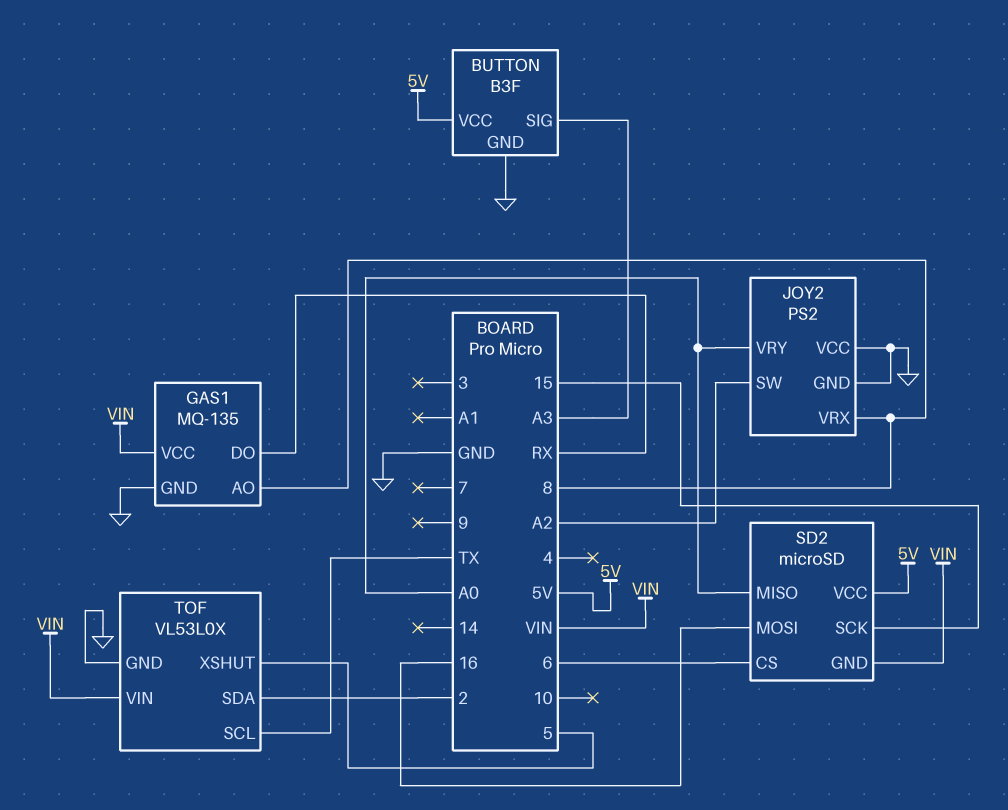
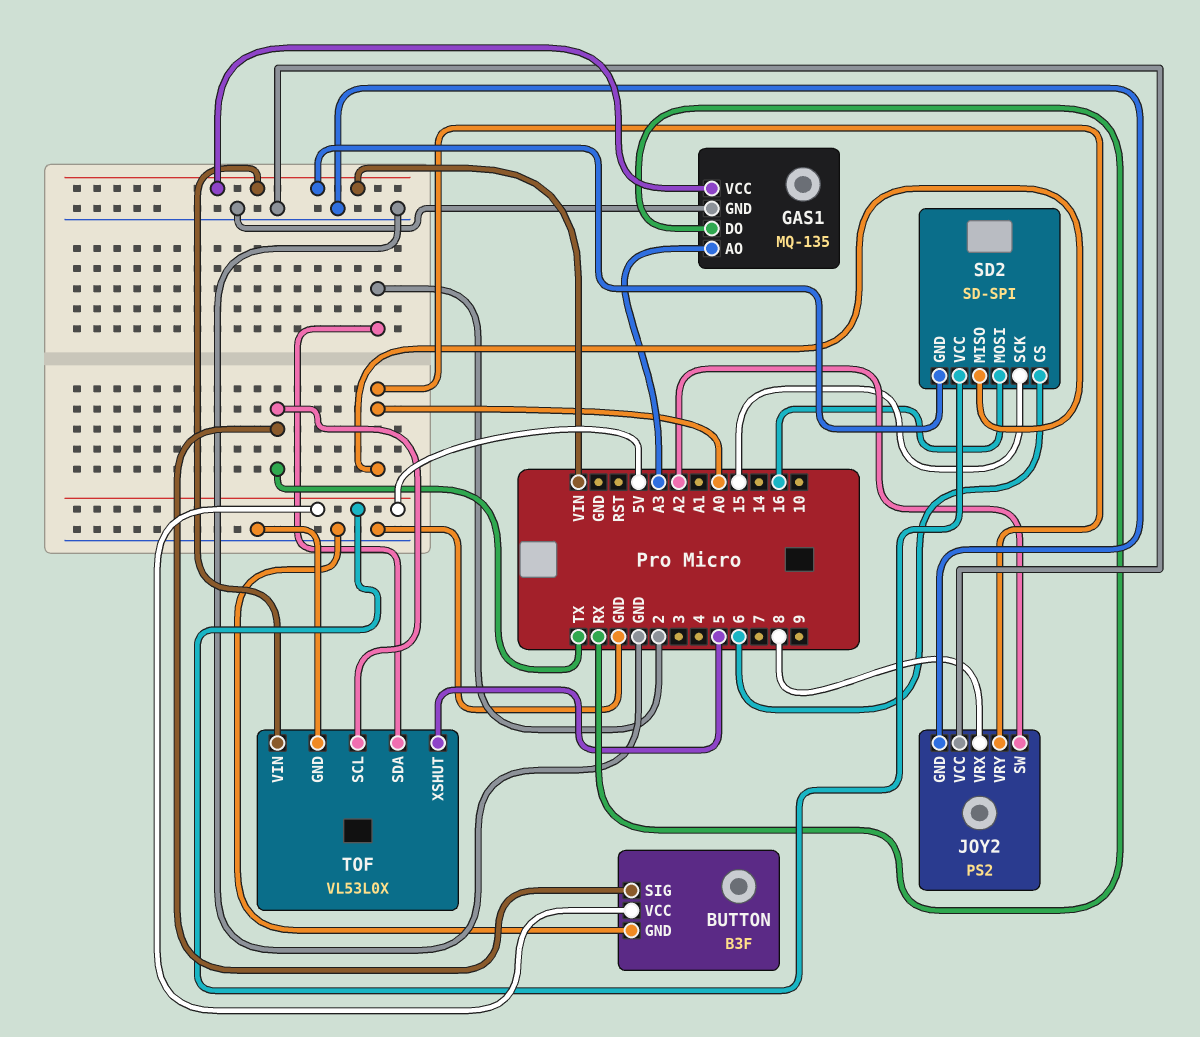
BUTTON pin SIG: A3 -> TX
GAS1 pin AO: 8 -> A3
SD2: microSD -> SD-SPI

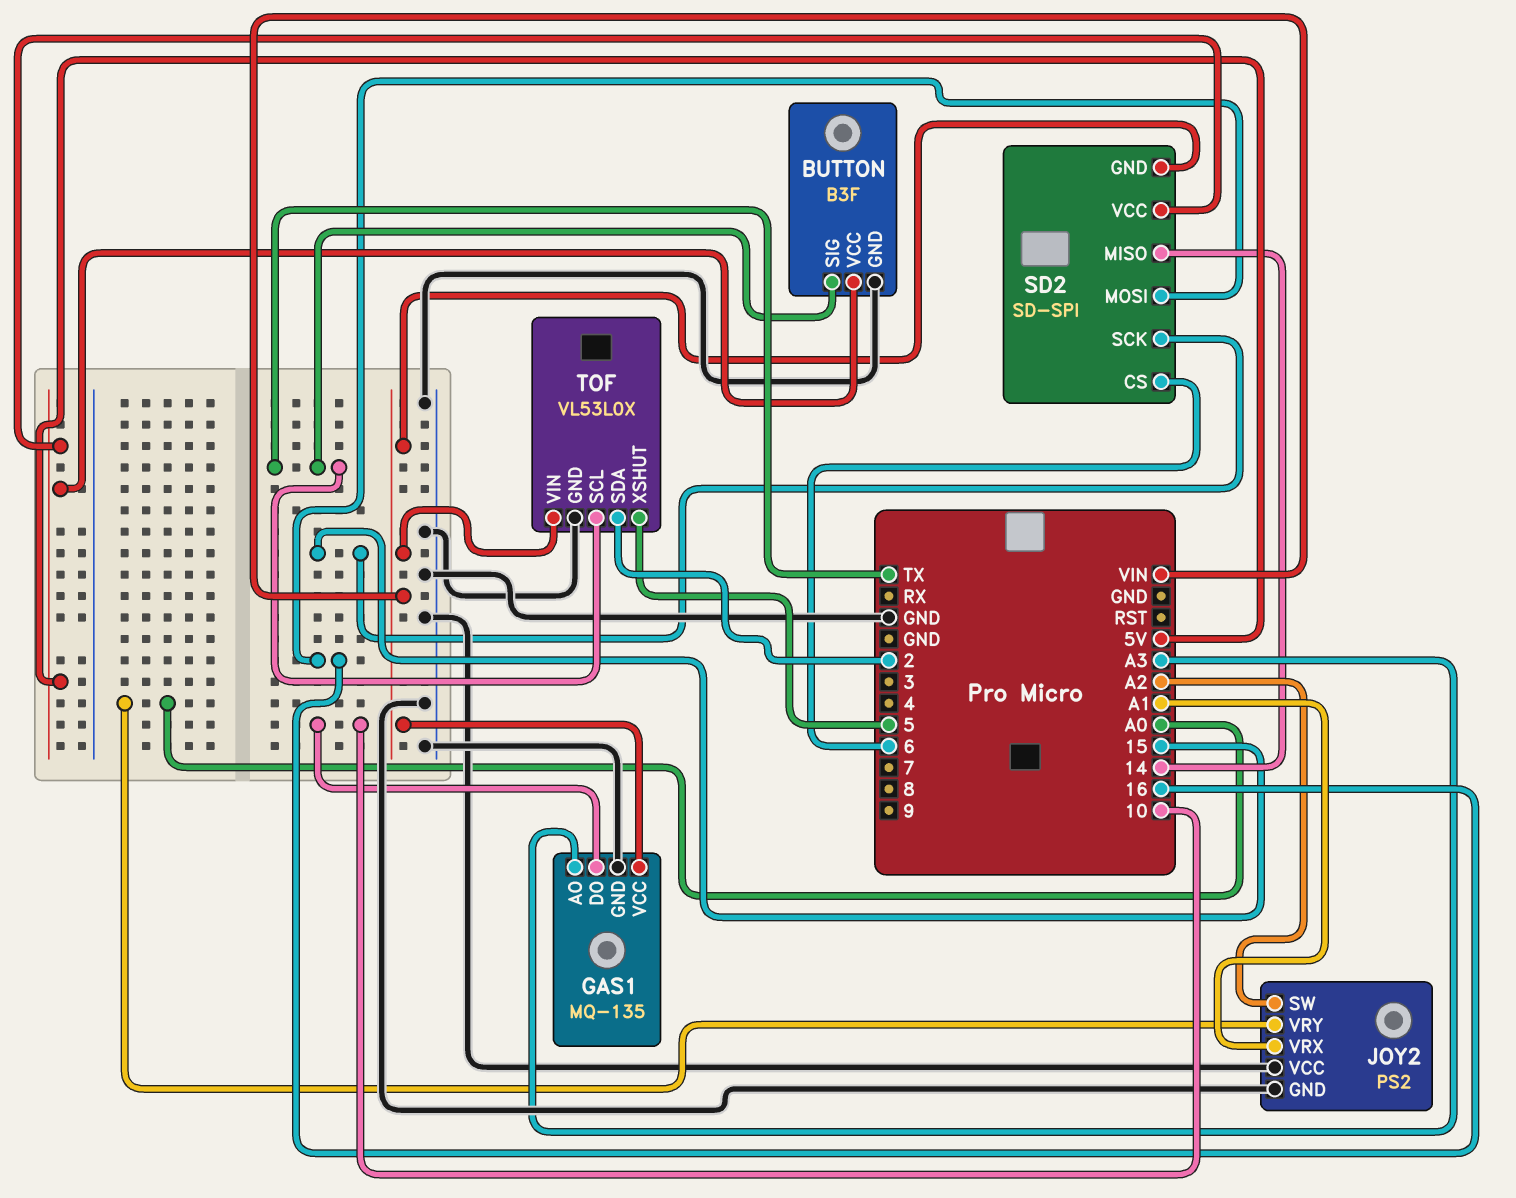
GAS1 pin DO: RX -> 10
JOY2 pin VRX: 8 -> A1
SD2 pin MISO: A0 -> 14

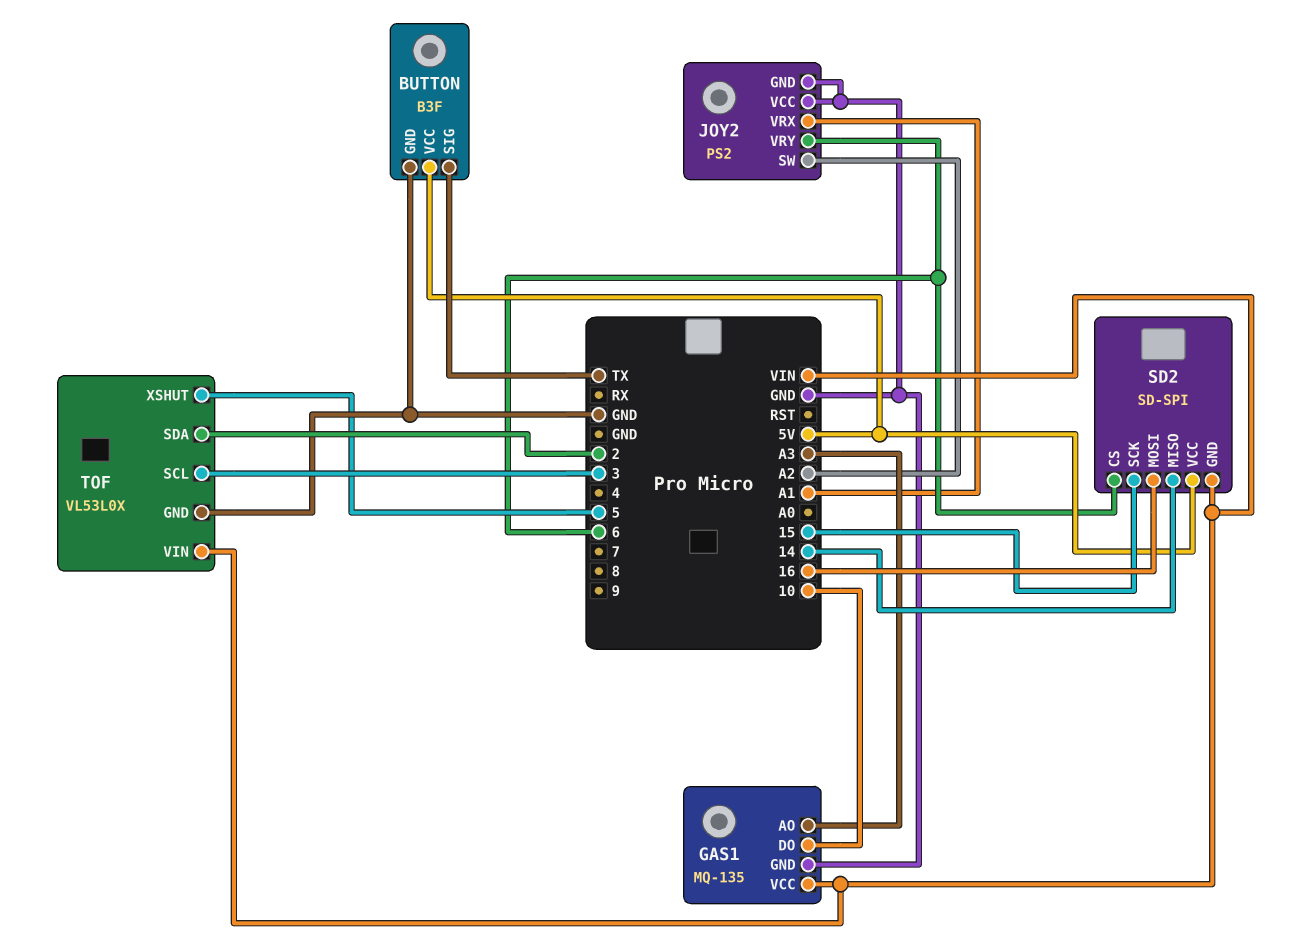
JOY2 pin VRY: A0 -> 6
TOF pin SCL: TX -> 3

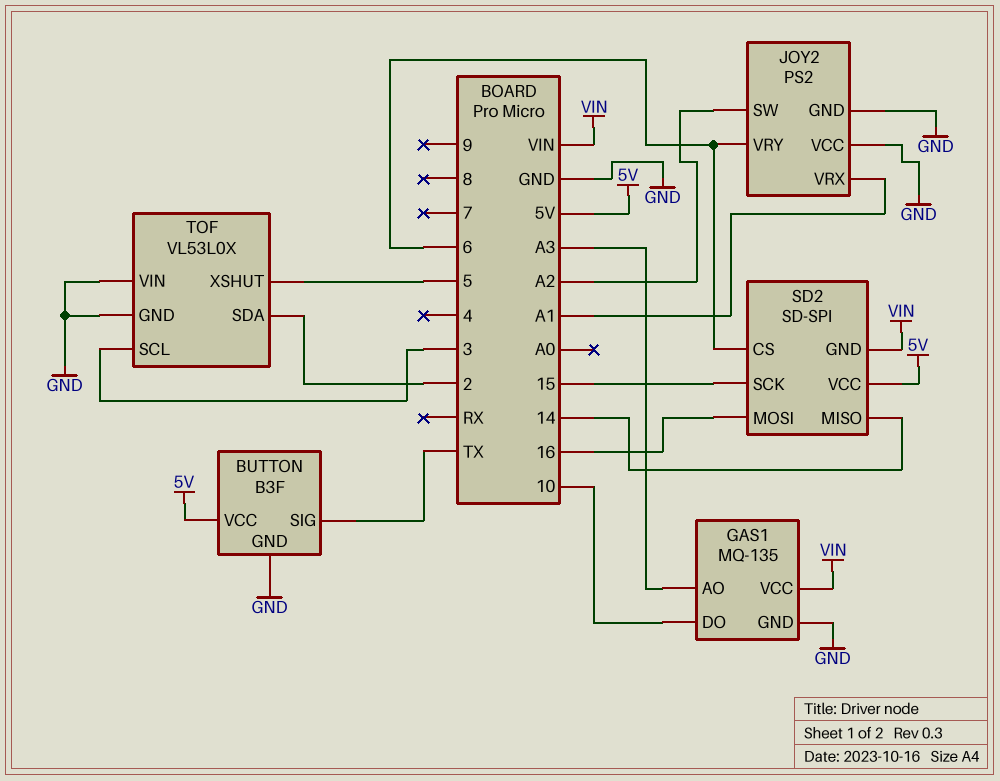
TOF pin VIN: VIN -> GND

